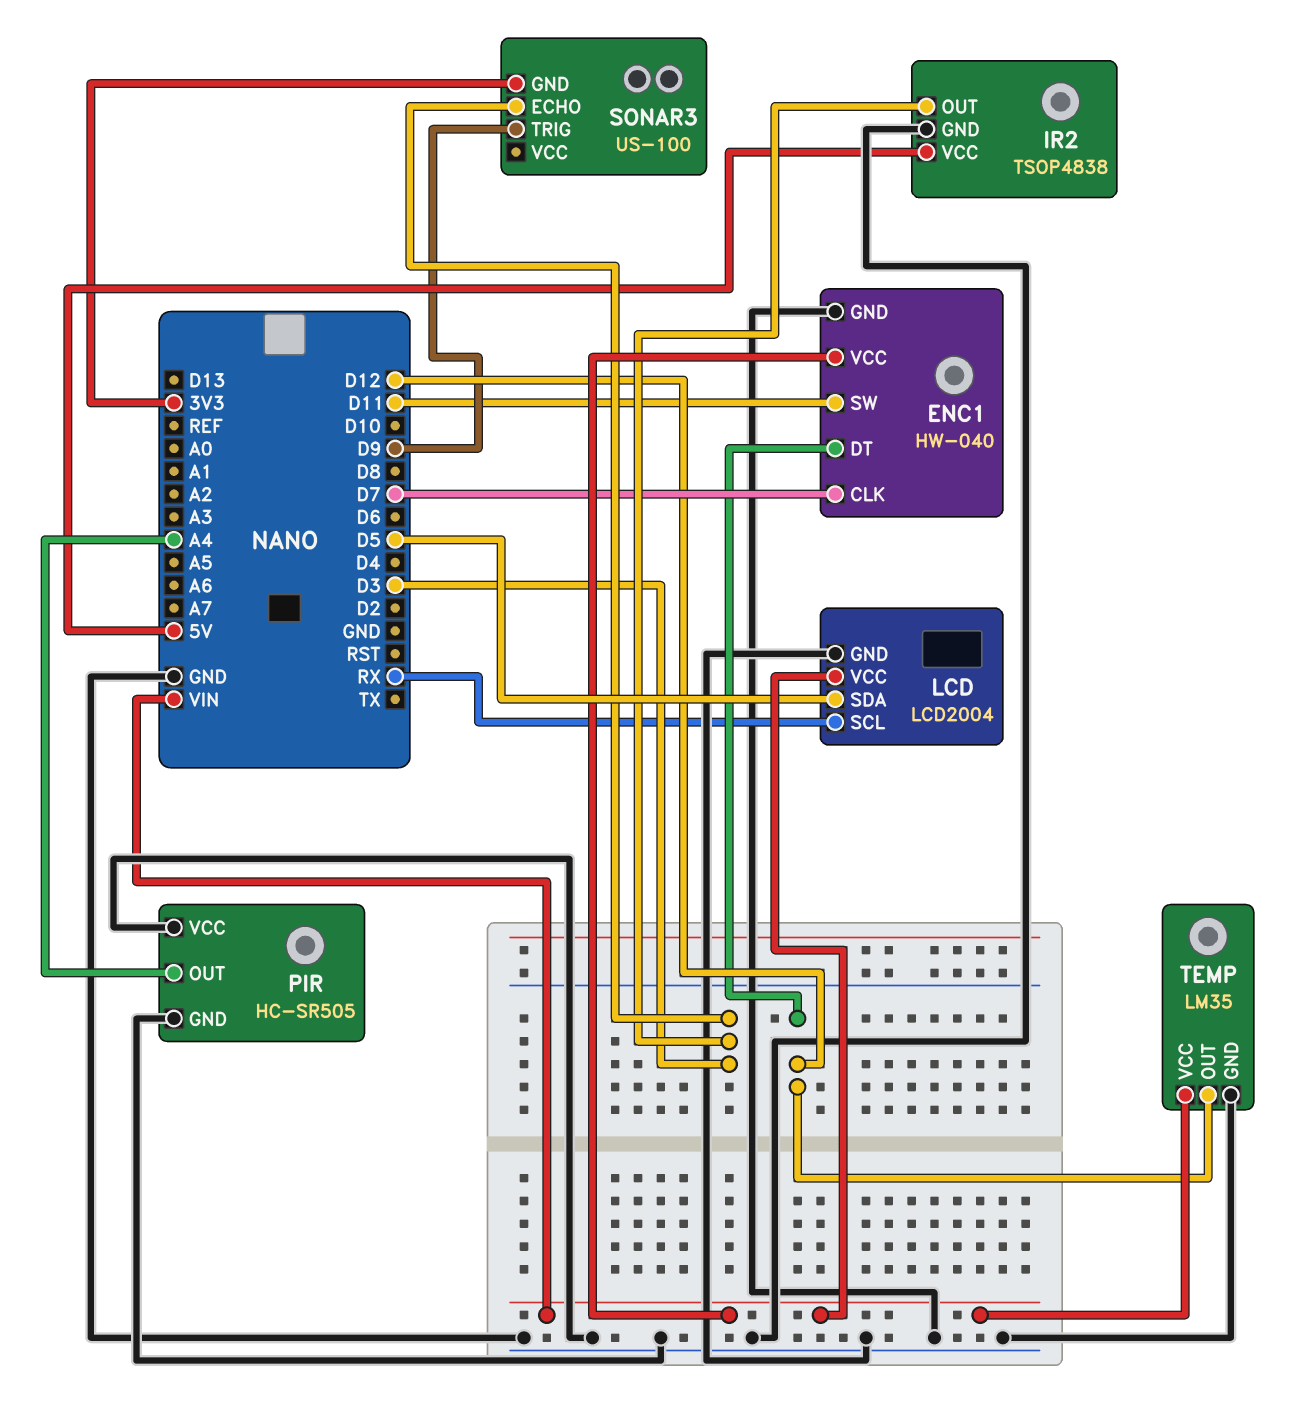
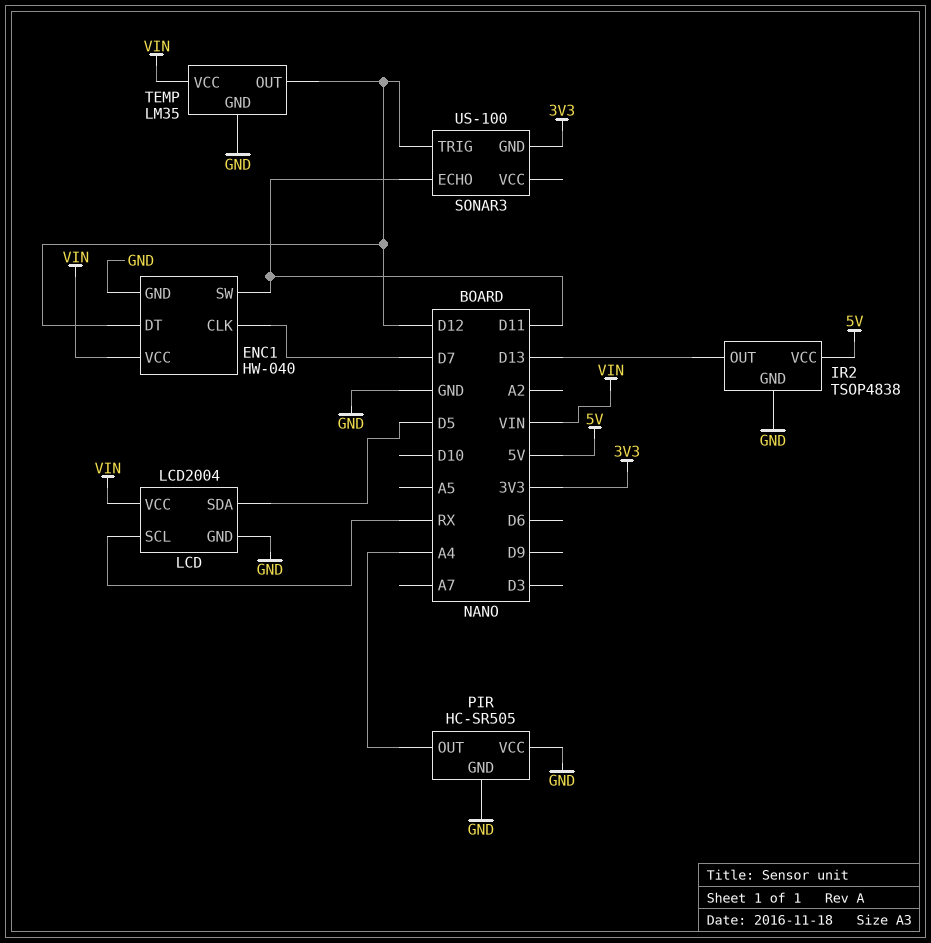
IR2 pin OUT: D3 -> D13
SONAR3 pin ECHO: D3 -> D11
SONAR3 pin TRIG: D9 -> D12

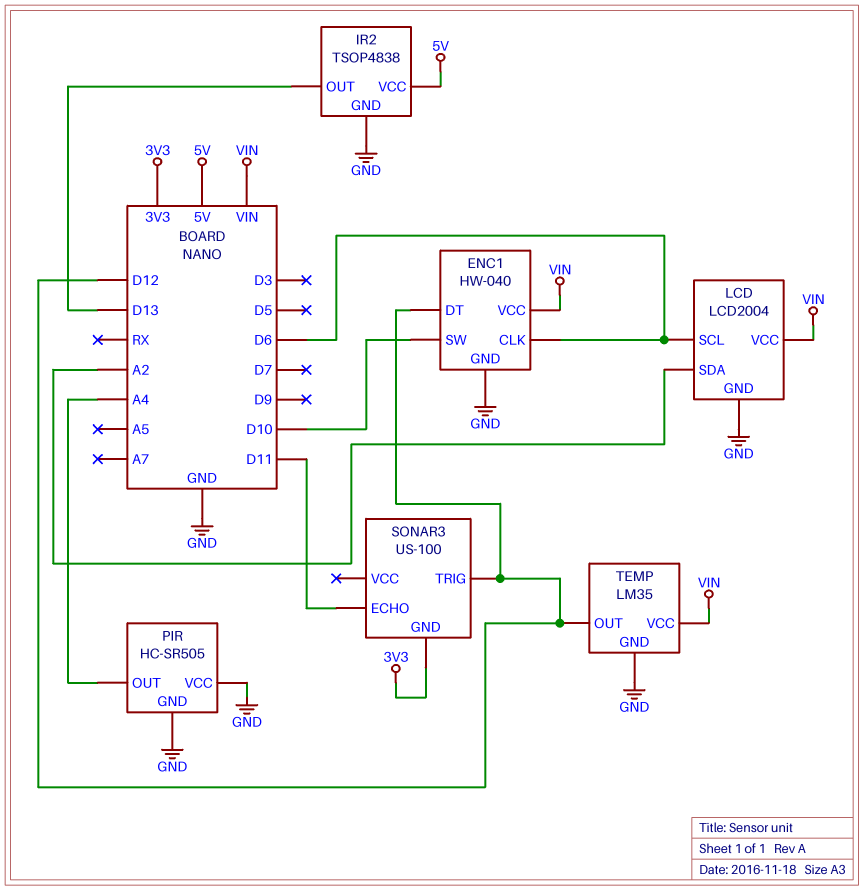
ENC1 pin CLK: D7 -> D6
ENC1 pin SW: D11 -> D10
LCD pin SCL: RX -> D6
LCD pin SDA: D5 -> A2

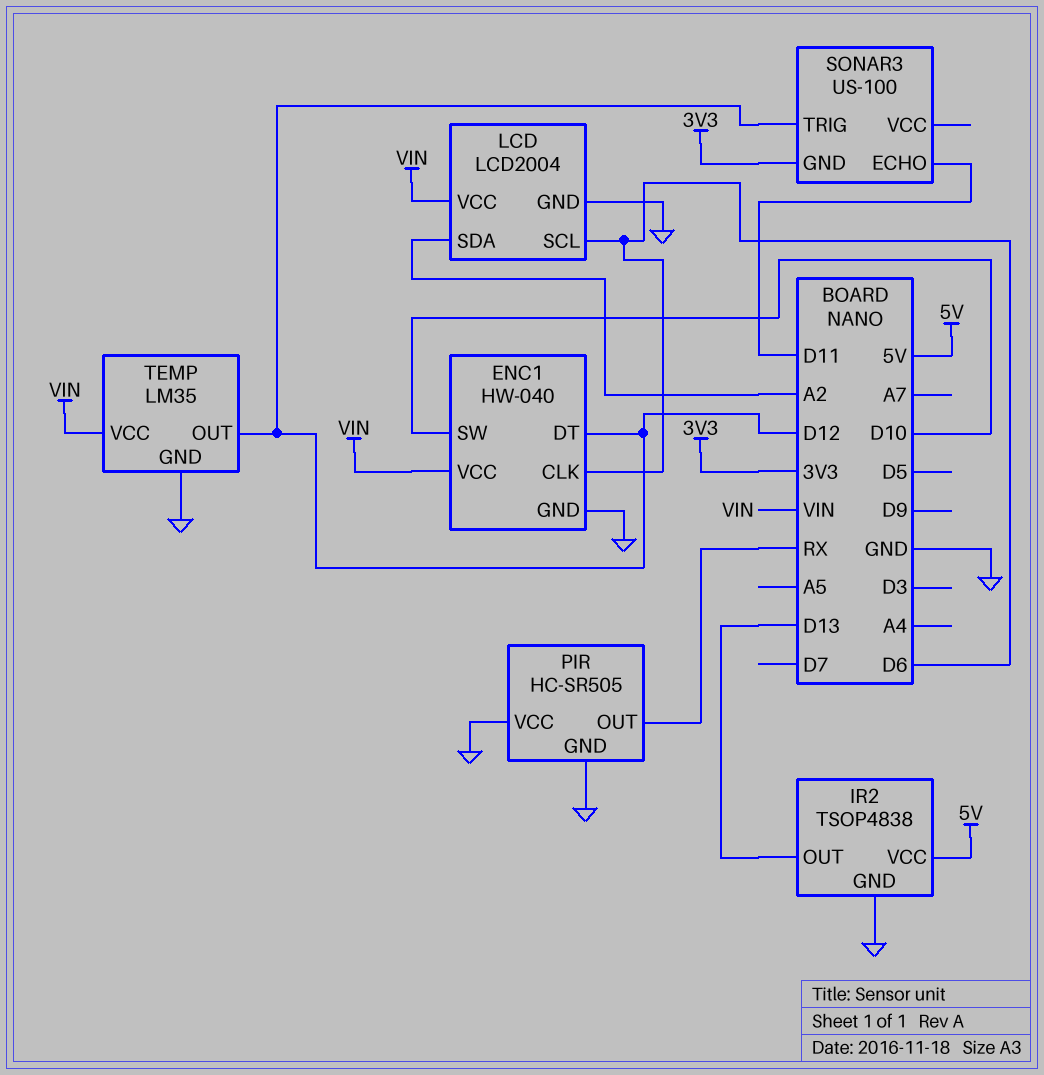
PIR pin OUT: A4 -> RX

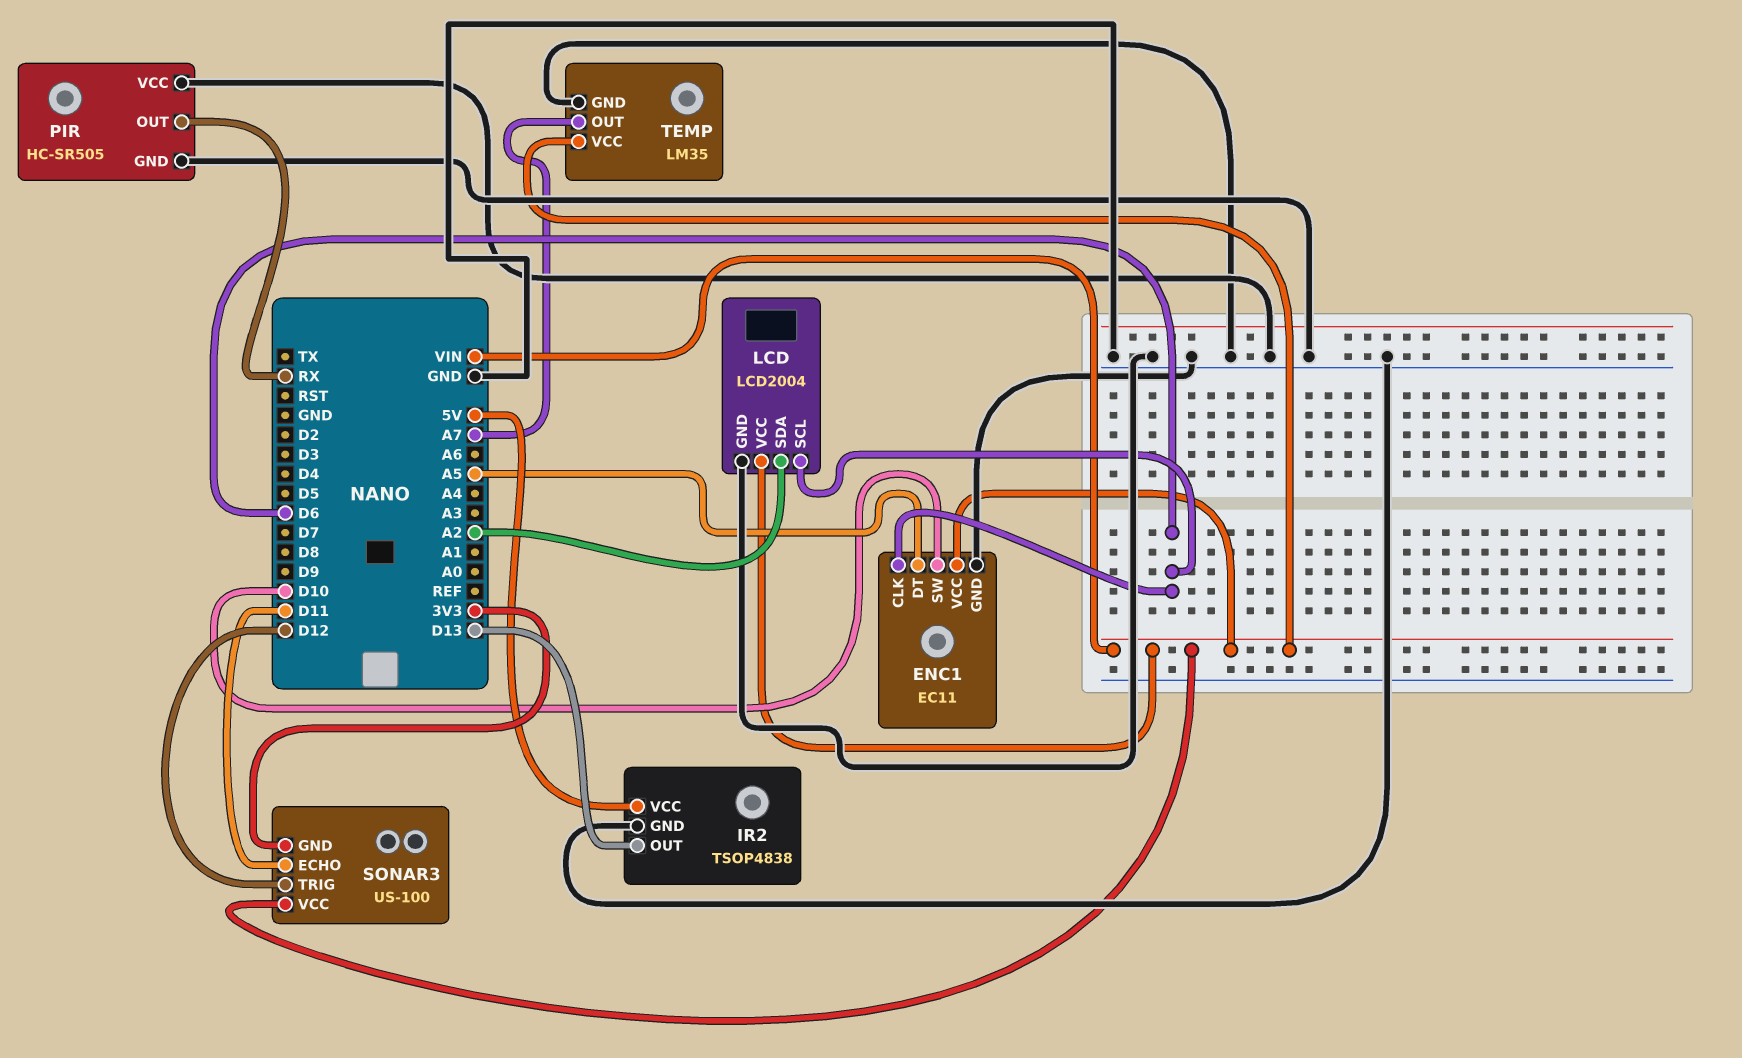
ENC1: HW-040 -> EC11
ENC1 pin DT: D12 -> A5
SONAR3 pin VCC: none -> VIN
TEMP pin OUT: D12 -> A7

